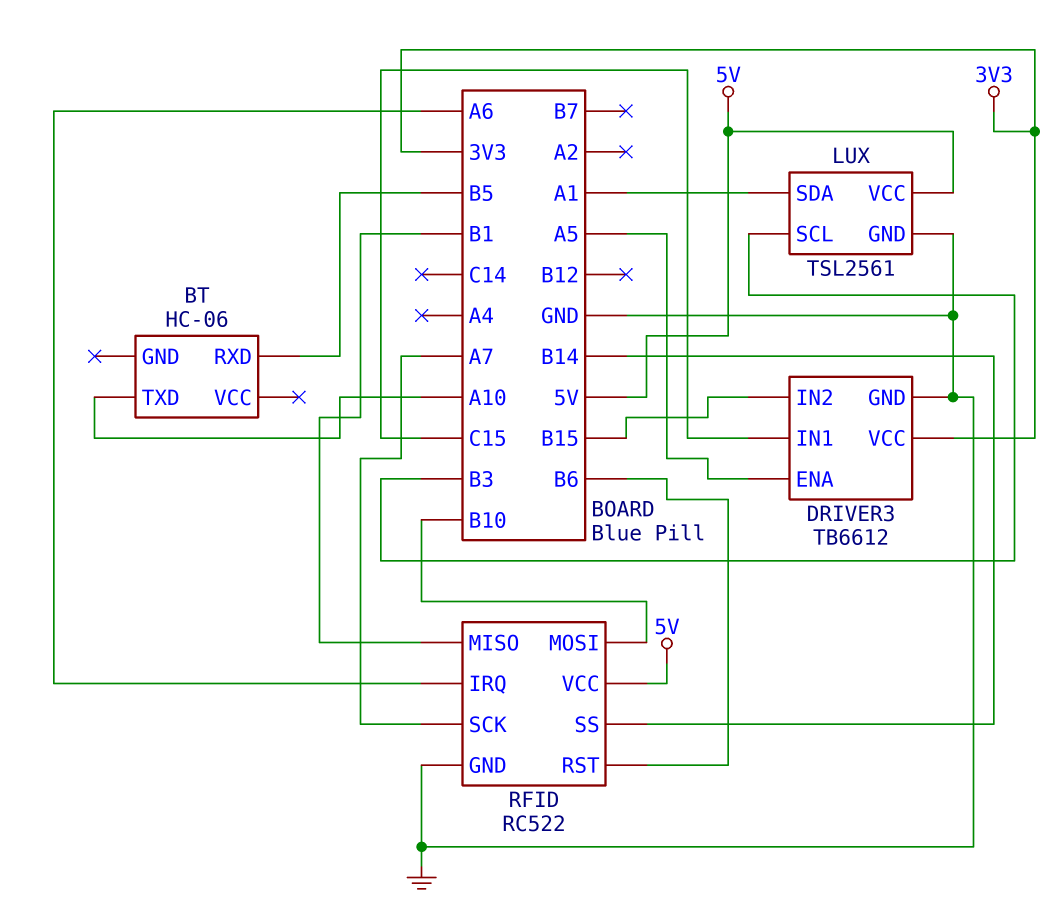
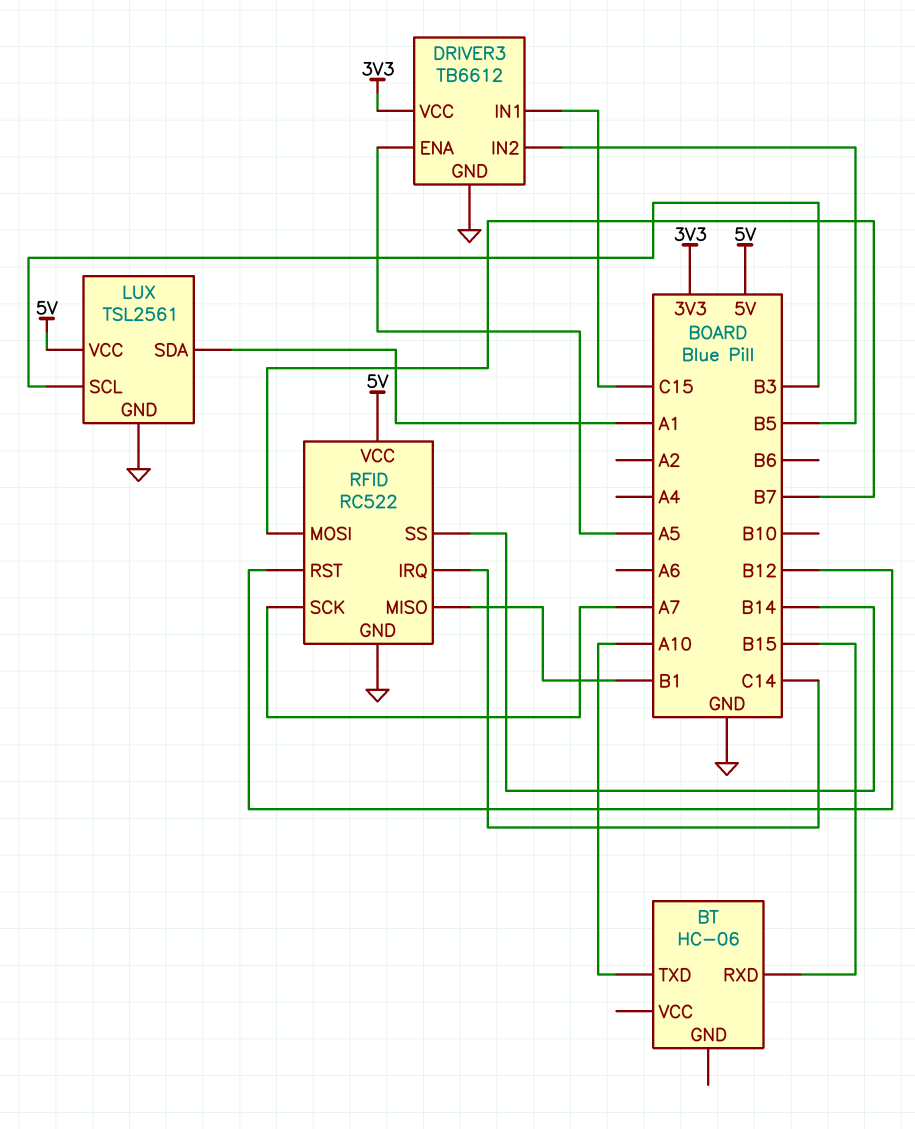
BT pin RXD: B5 -> B15
DRIVER3 pin IN2: B15 -> B5
RFID pin IRQ: A6 -> C14
RFID pin MOSI: B10 -> B7
RFID pin RST: B6 -> B12

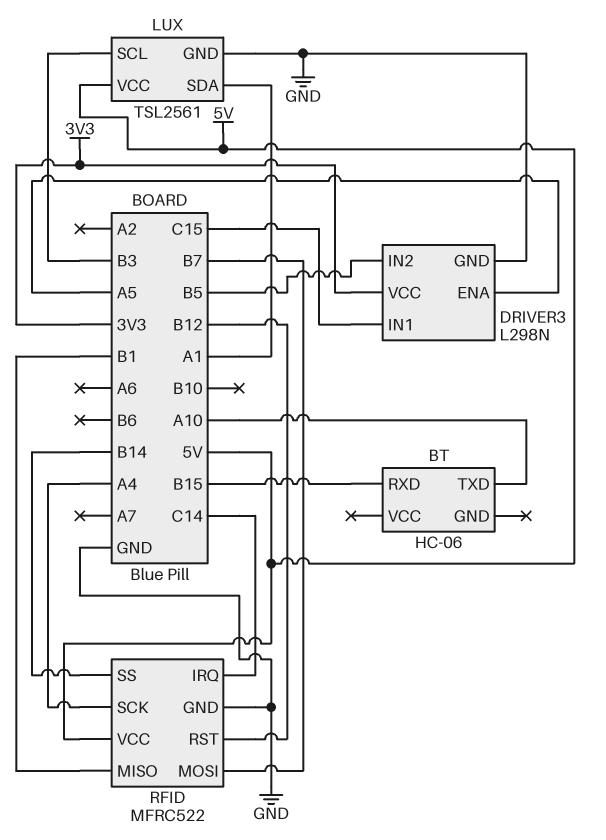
DRIVER3: TB6612 -> L298N
RFID: RC522 -> MFRC522
RFID pin SCK: A7 -> A4

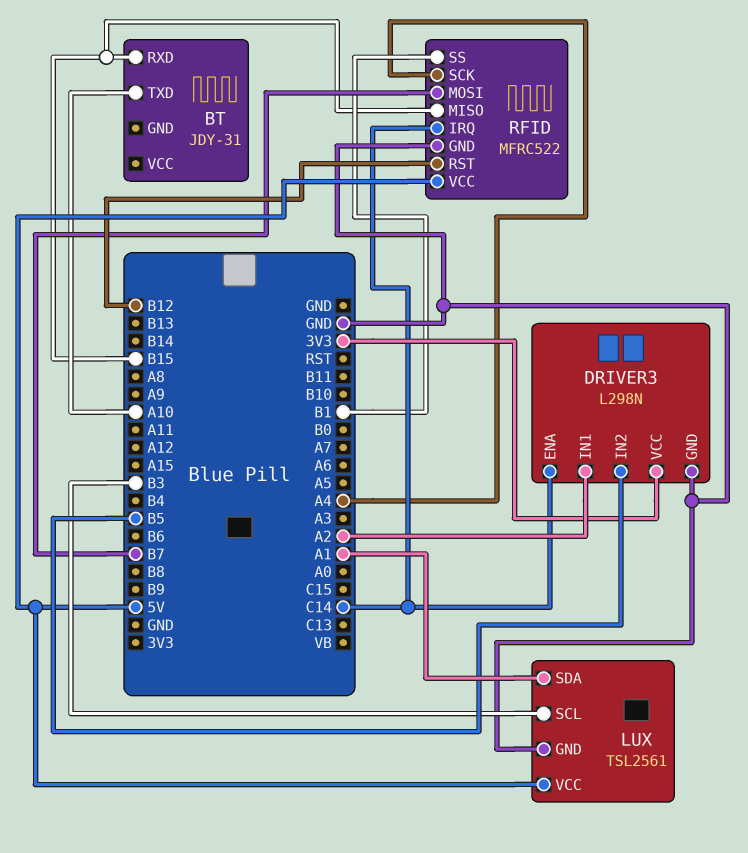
BT: HC-06 -> JDY-31
DRIVER3 pin ENA: A5 -> C14
DRIVER3 pin IN1: C15 -> A2
RFID pin MISO: B1 -> B15
RFID pin SS: B14 -> B1

